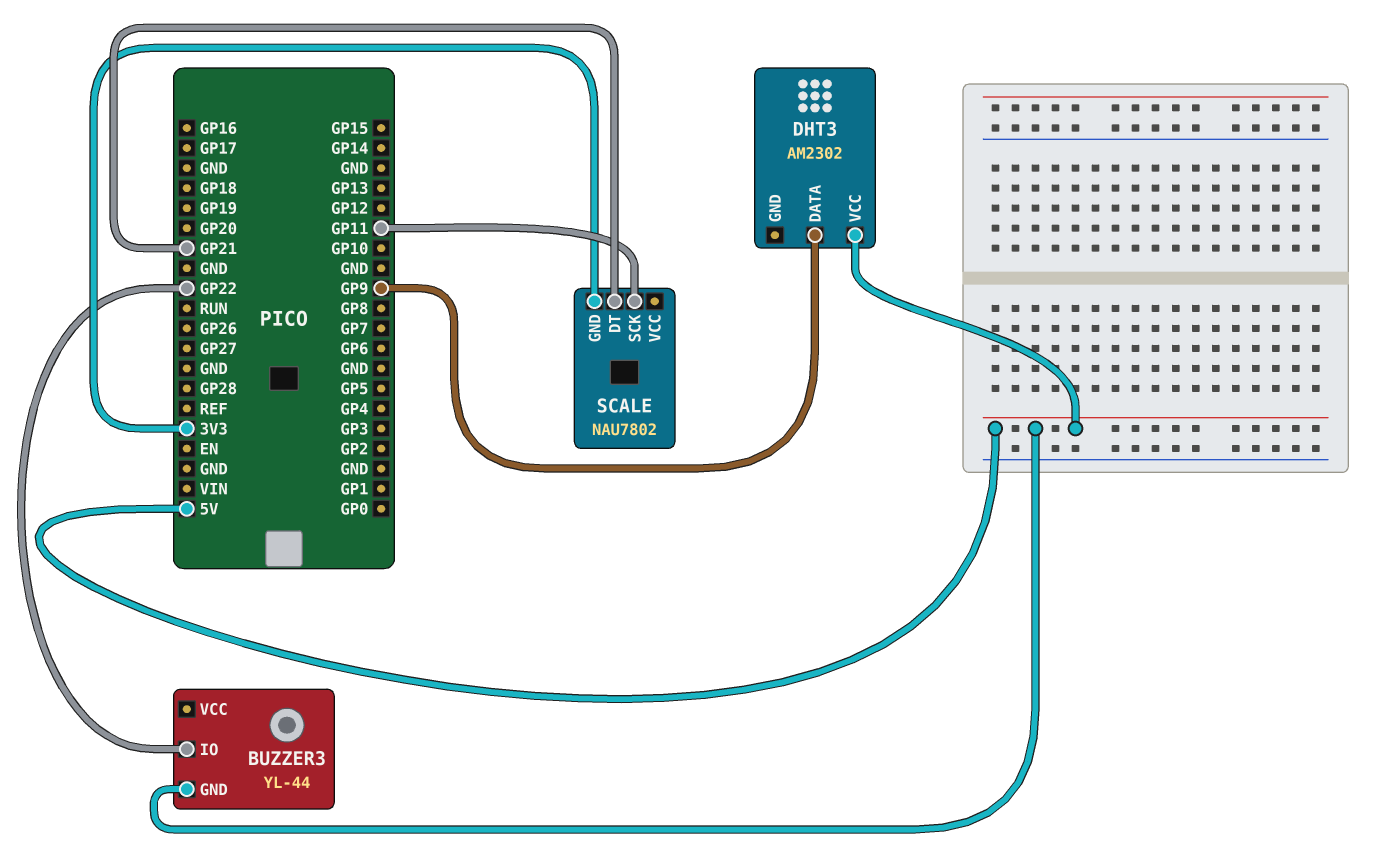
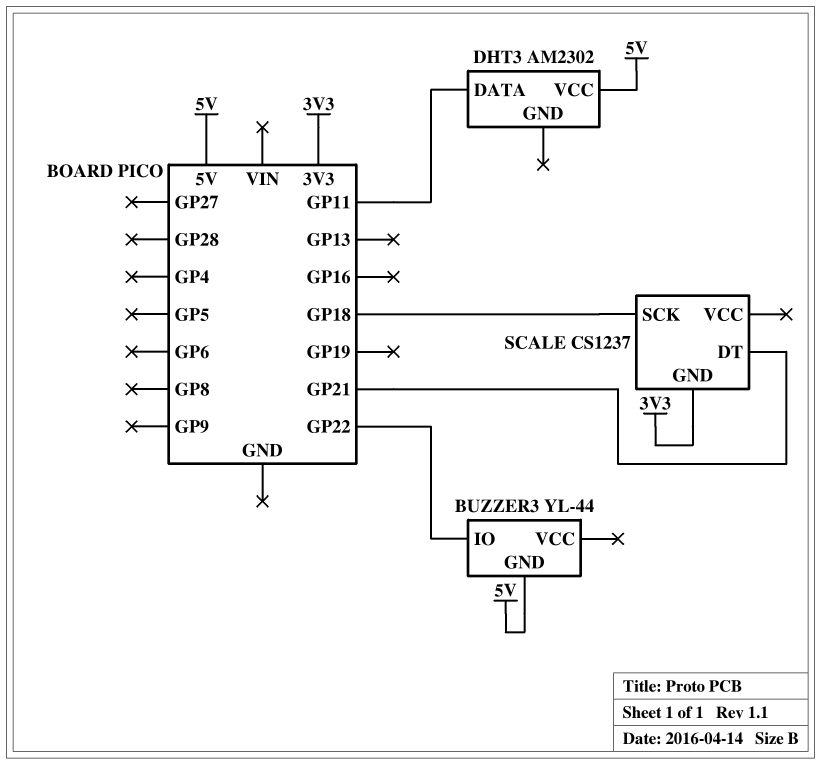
DHT3 pin DATA: GP9 -> GP11
SCALE: NAU7802 -> CS1237
SCALE pin SCK: GP11 -> GP18

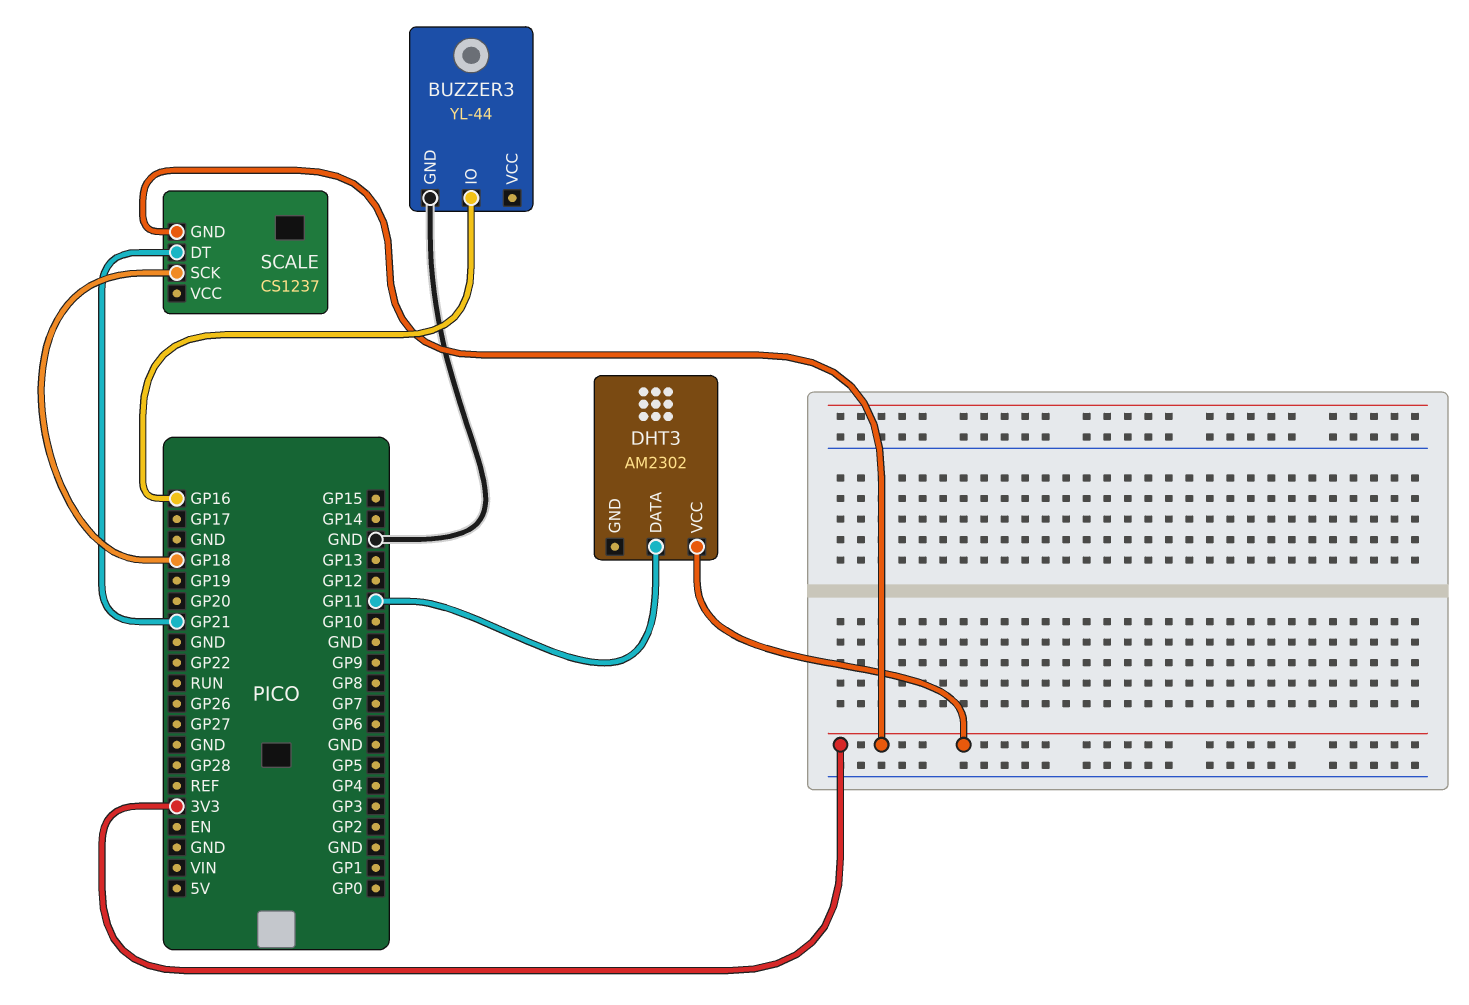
BUZZER3 pin GND: 5V -> GND
BUZZER3 pin IO: GP22 -> GP16
DHT3 pin VCC: 5V -> 3V3

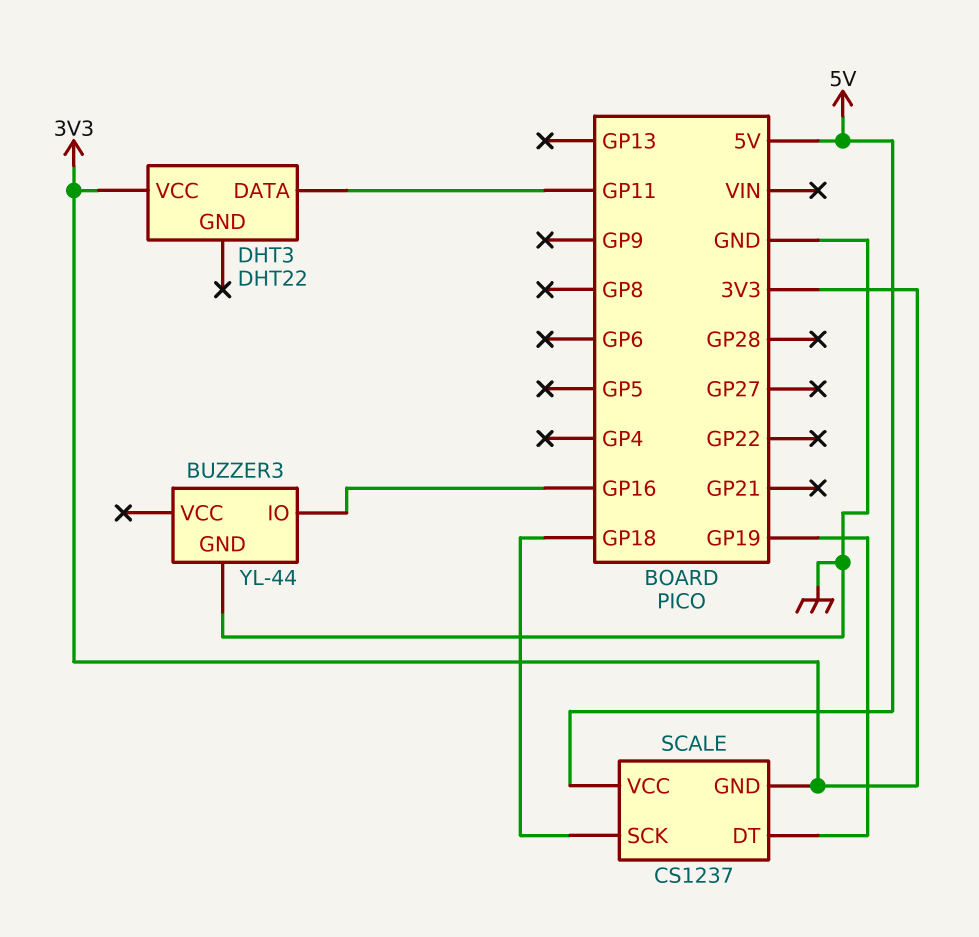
DHT3: AM2302 -> DHT22
SCALE pin DT: GP21 -> GP19
SCALE pin VCC: none -> 5V

